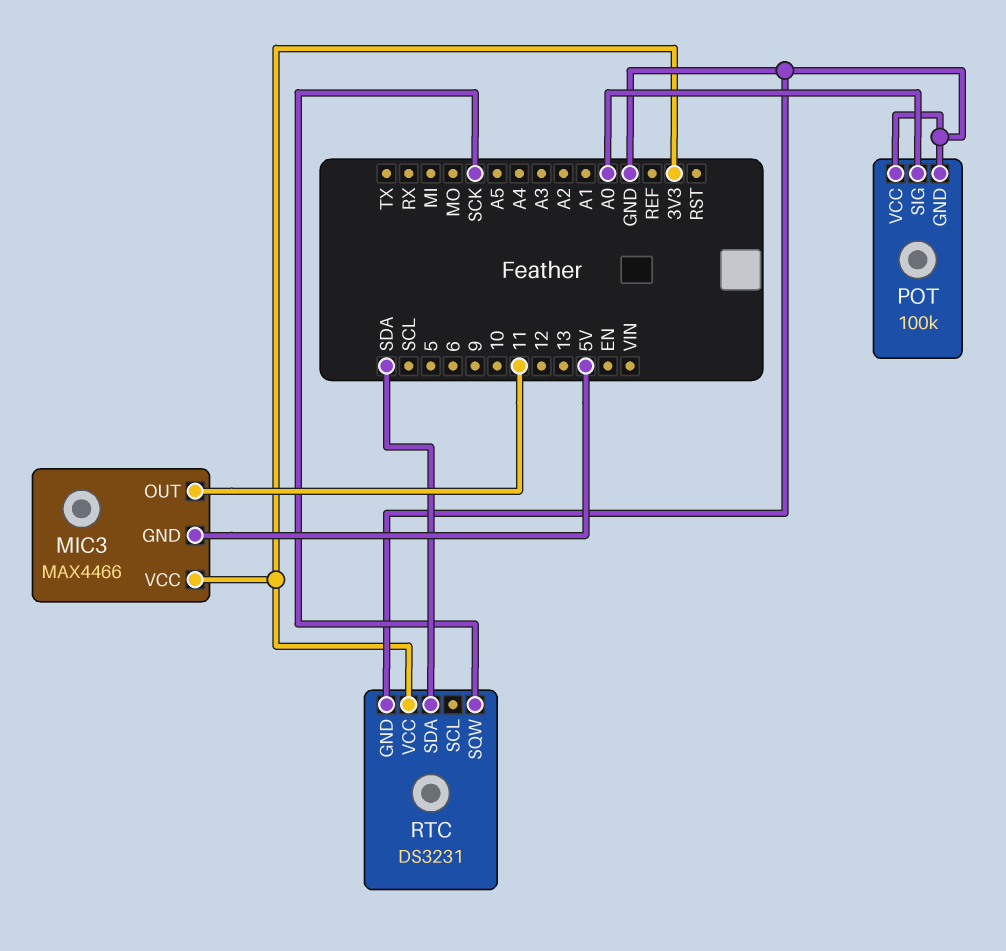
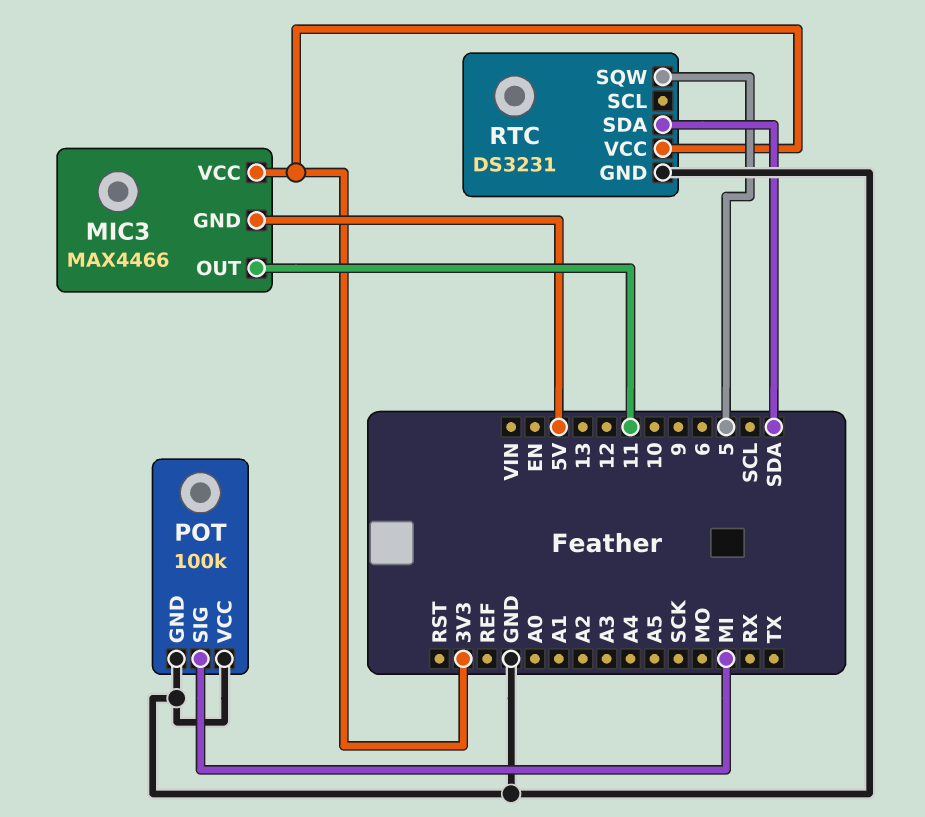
POT pin SIG: A0 -> MI
RTC pin SQW: SCK -> 5

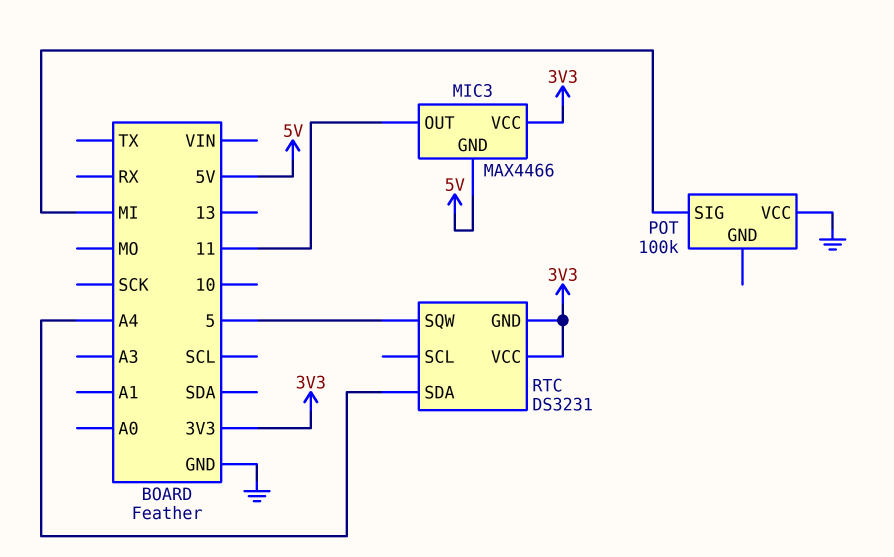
POT pin GND: GND -> none
RTC pin GND: GND -> 3V3
RTC pin SDA: SDA -> A4

